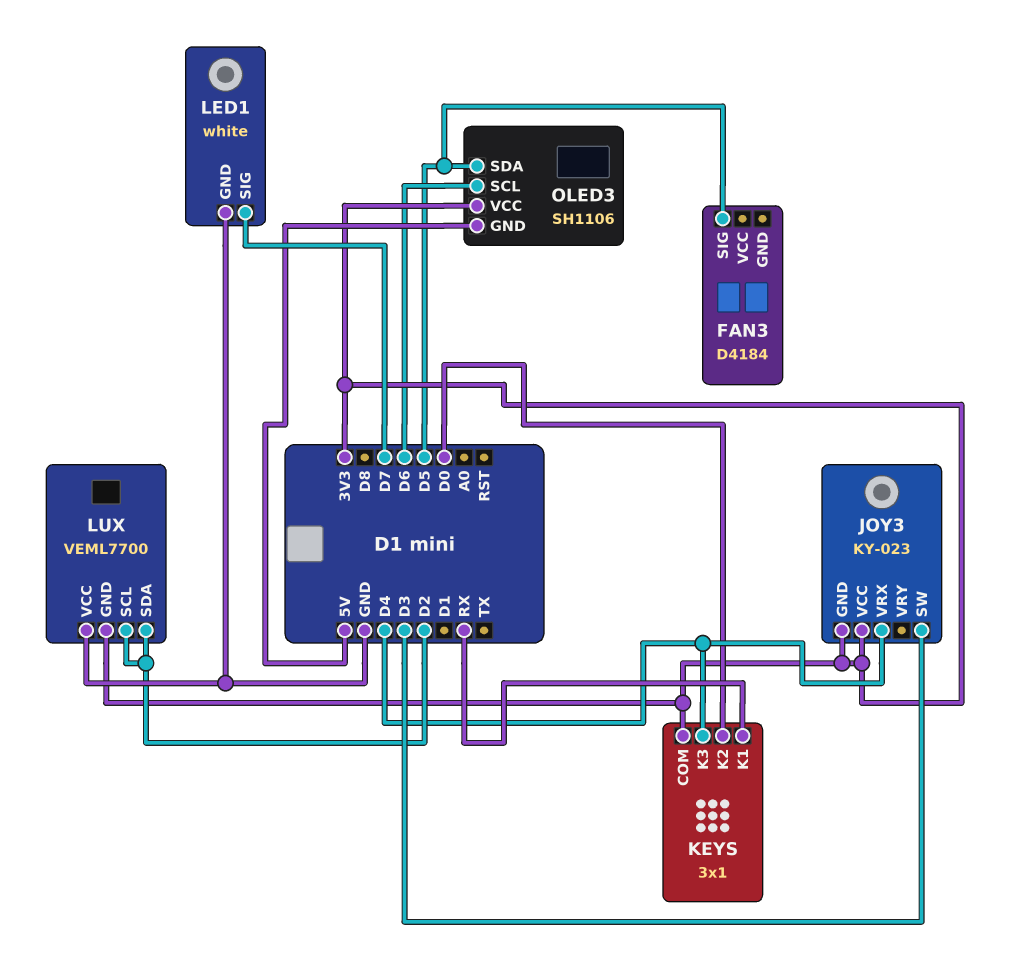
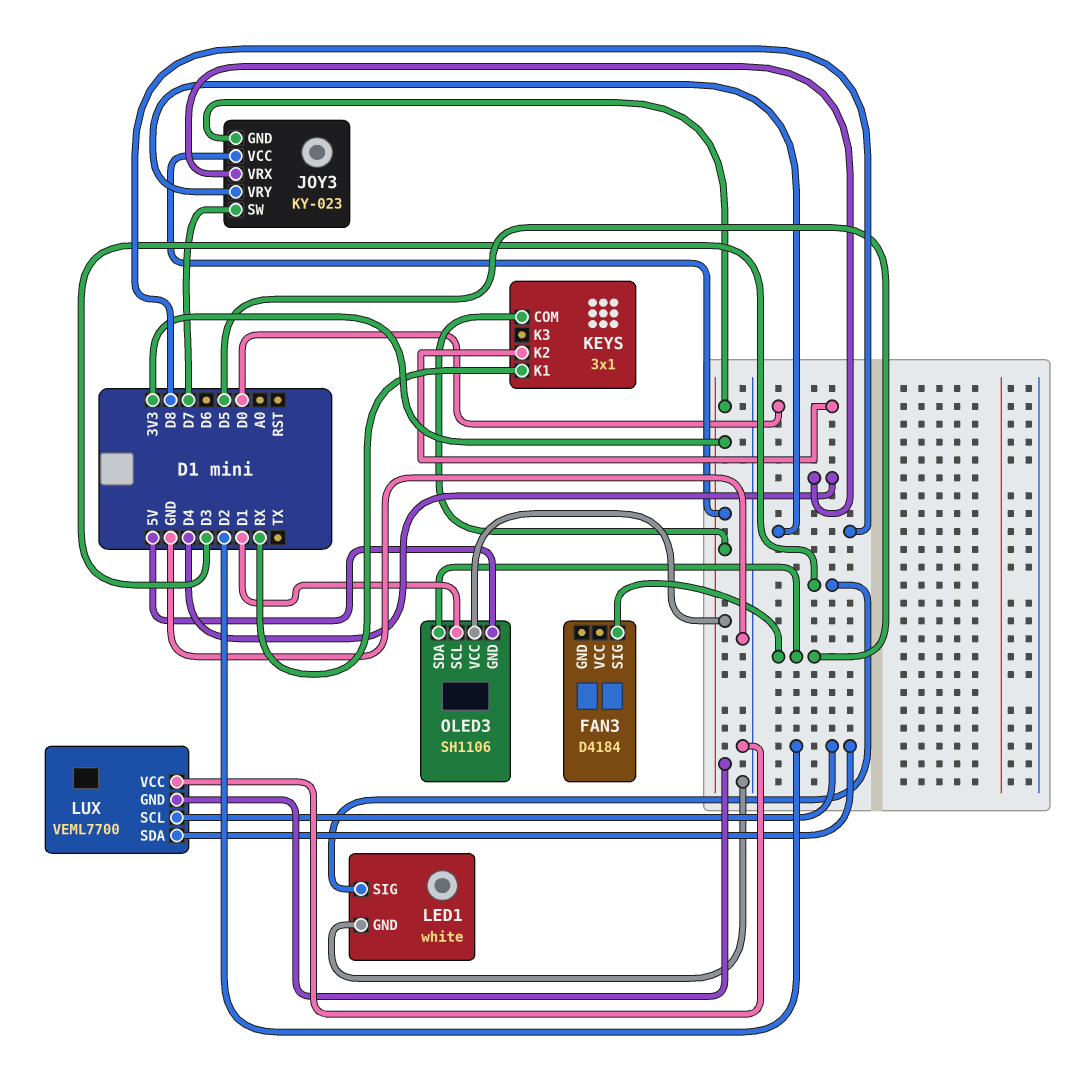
JOY3 pin SW: D3 -> D7
JOY3 pin VRY: none -> D8
KEYS pin K3: D4 -> none
LED1 pin SIG: D7 -> D3
OLED3 pin SCL: D6 -> D1

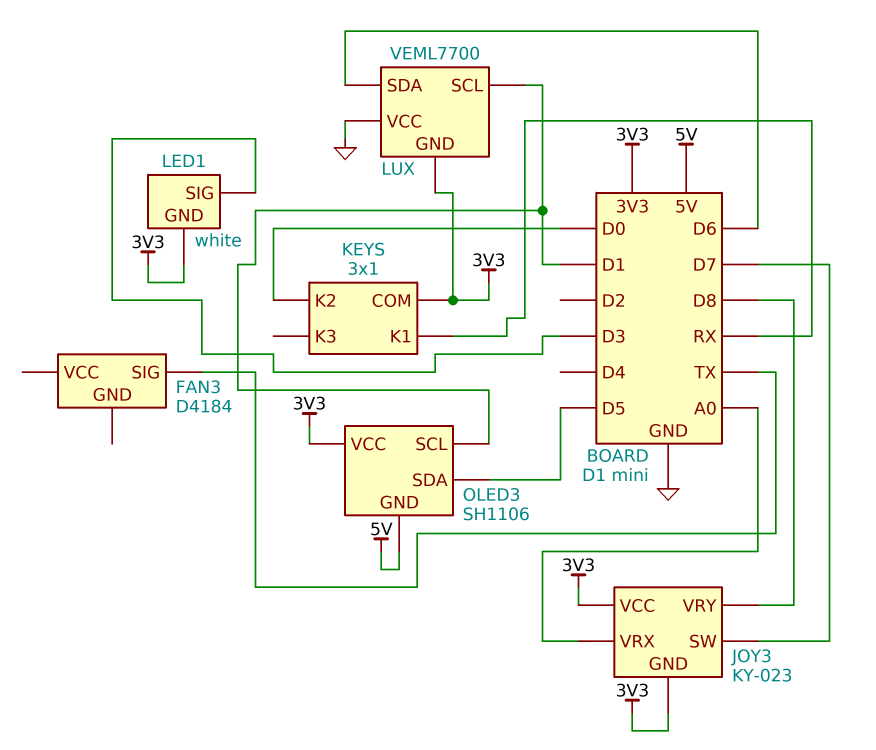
FAN3 pin SIG: D5 -> TX
JOY3 pin VRX: D4 -> A0
LED1 pin GND: GND -> 3V3
LUX pin SCL: D2 -> D1
LUX pin SDA: D2 -> D6

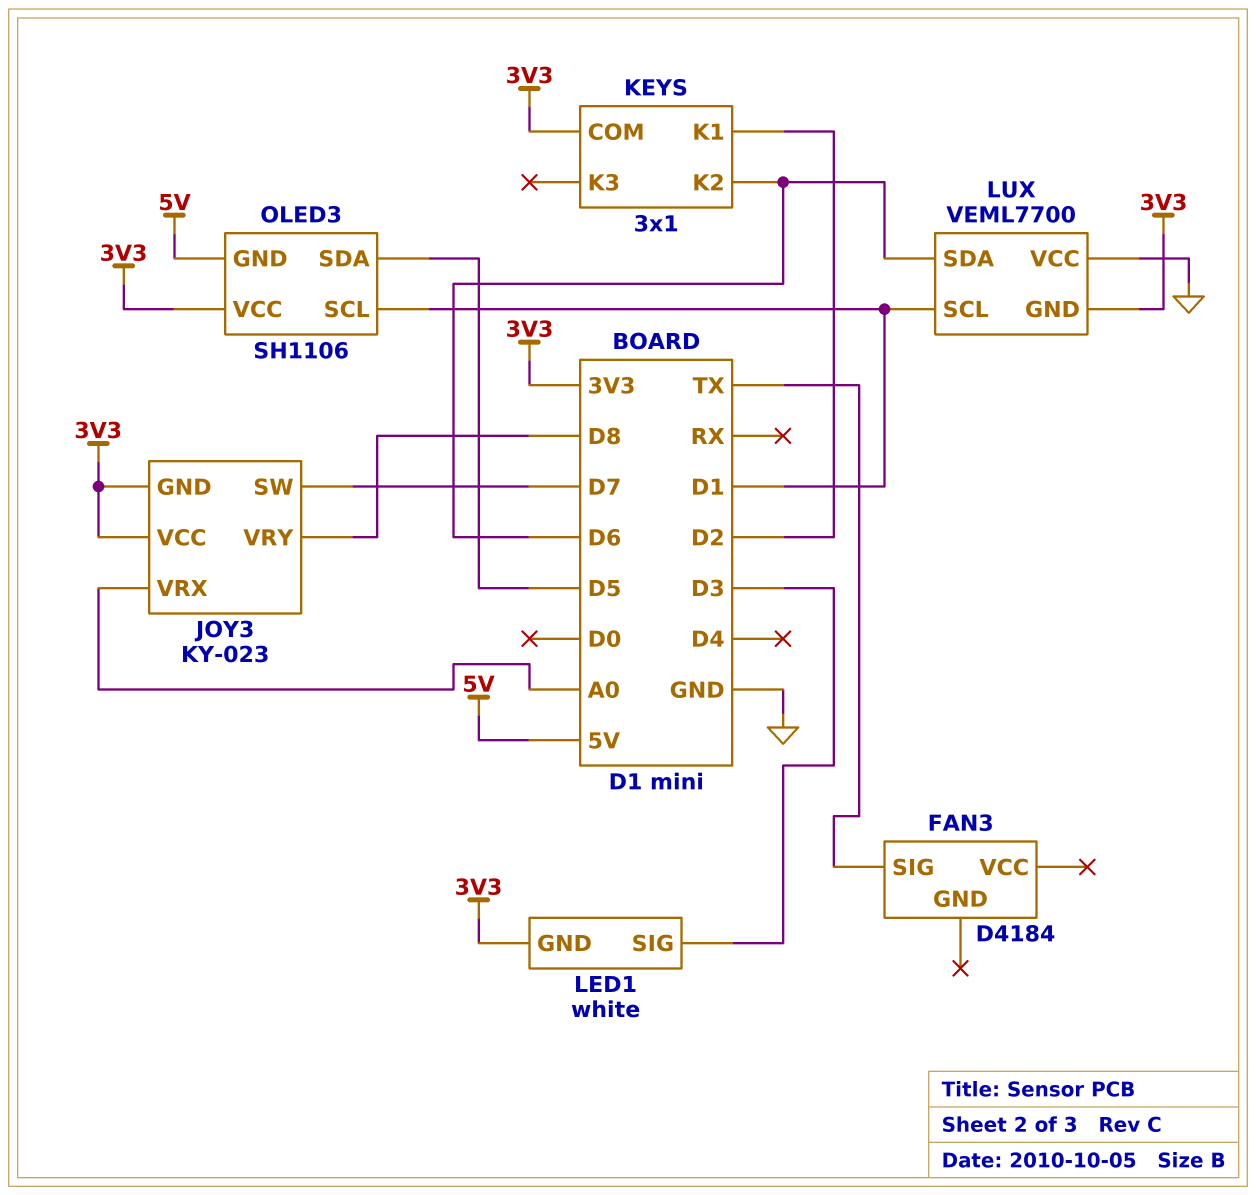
KEYS pin K1: RX -> D2
KEYS pin K2: D0 -> D6

